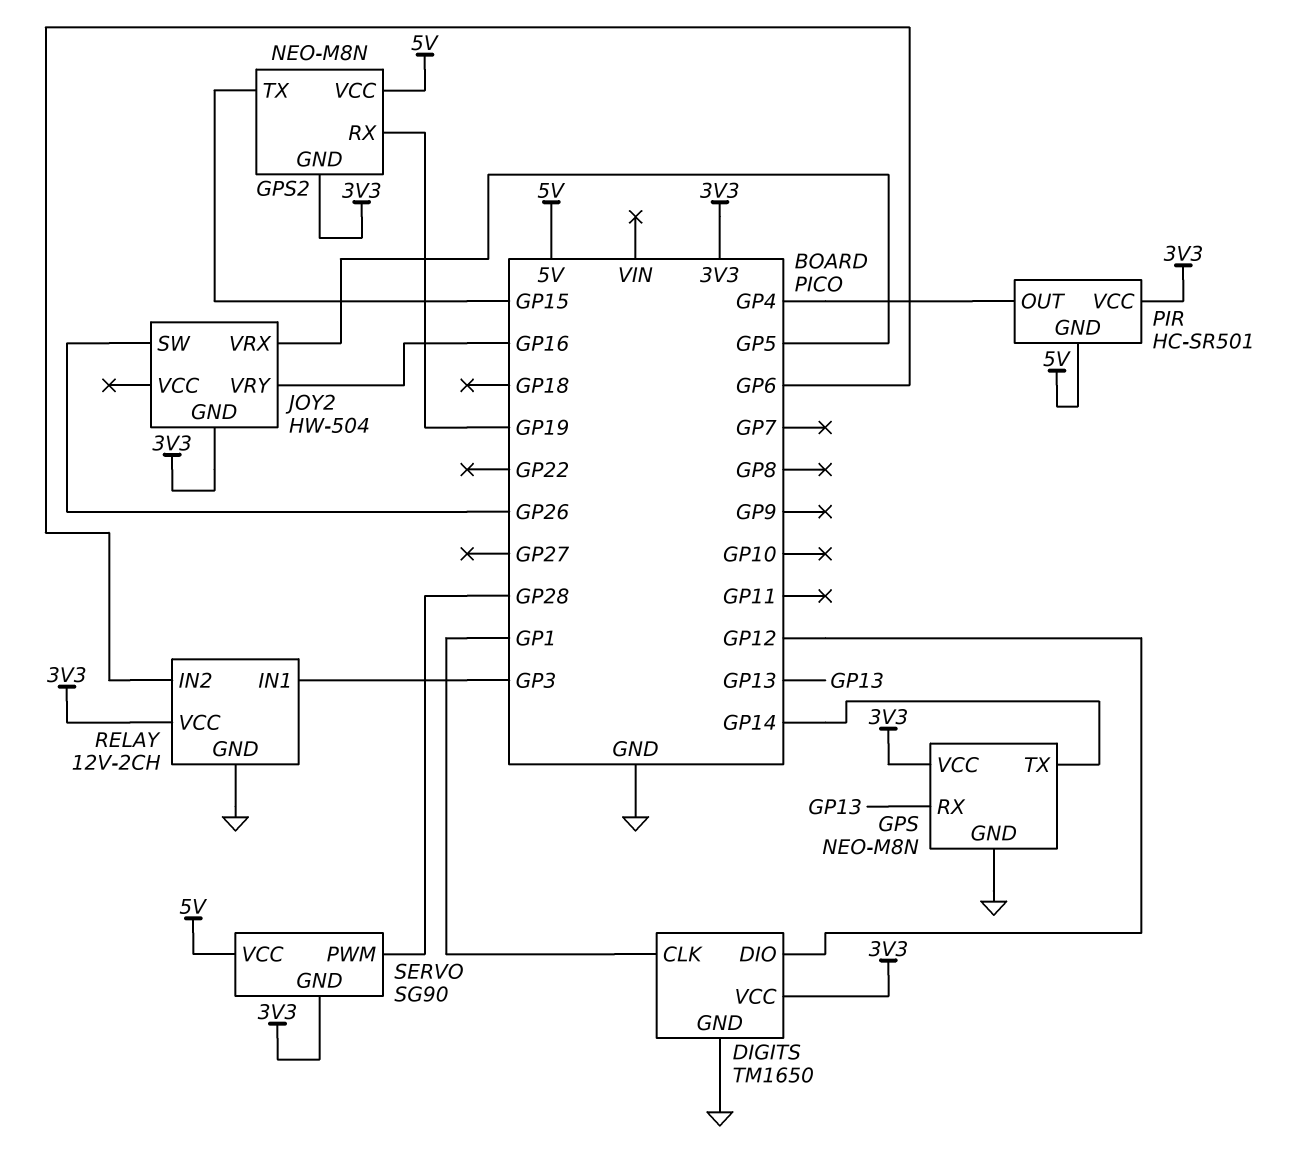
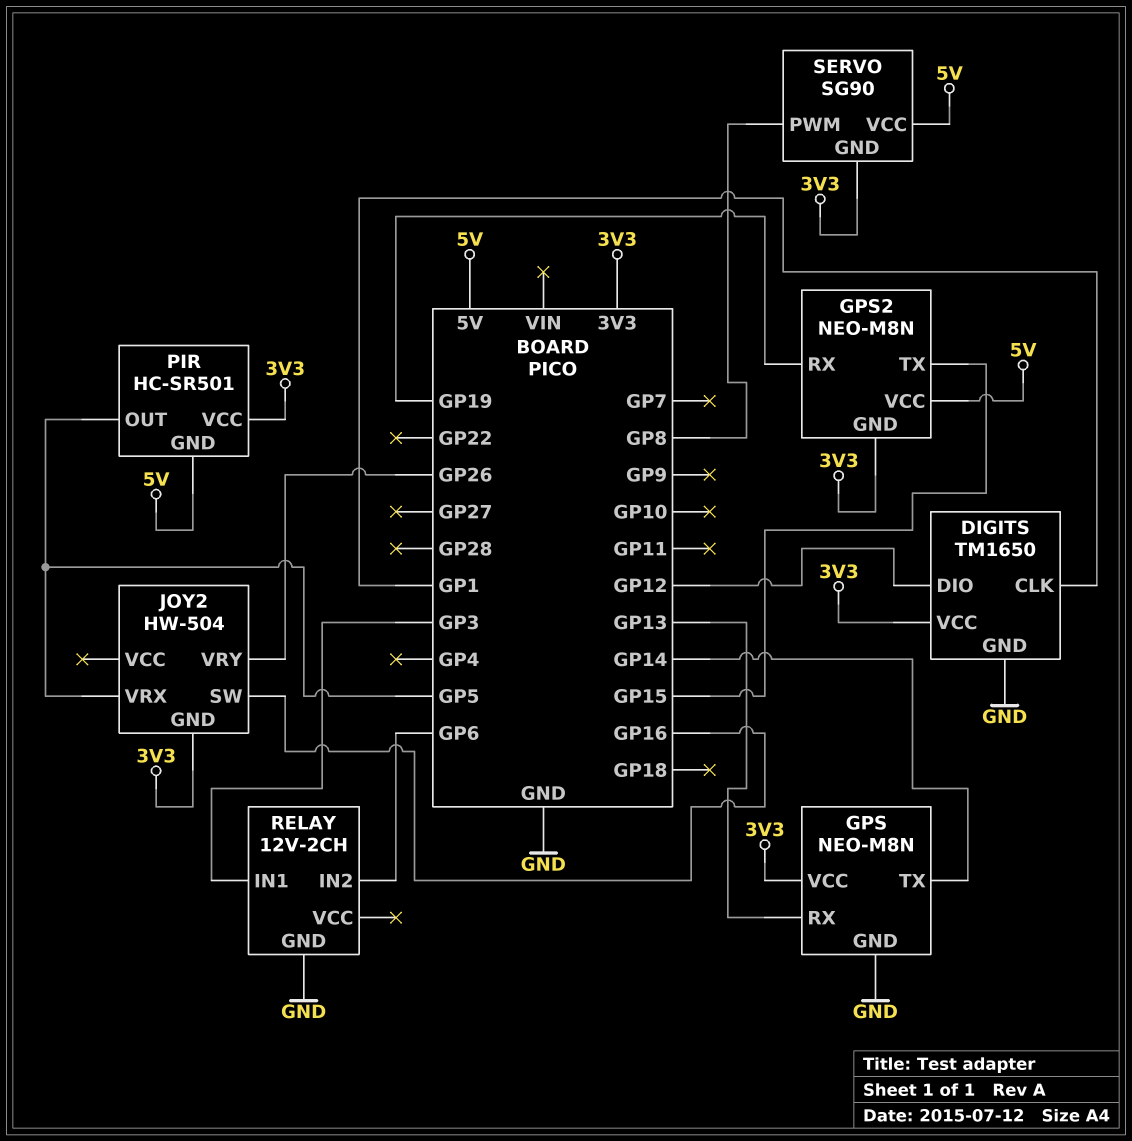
JOY2 pin SW: GP26 -> GP16
JOY2 pin VRY: GP16 -> GP26
PIR pin OUT: GP4 -> GP5
RELAY pin VCC: 3V3 -> none
SERVO pin PWM: GP28 -> GP8

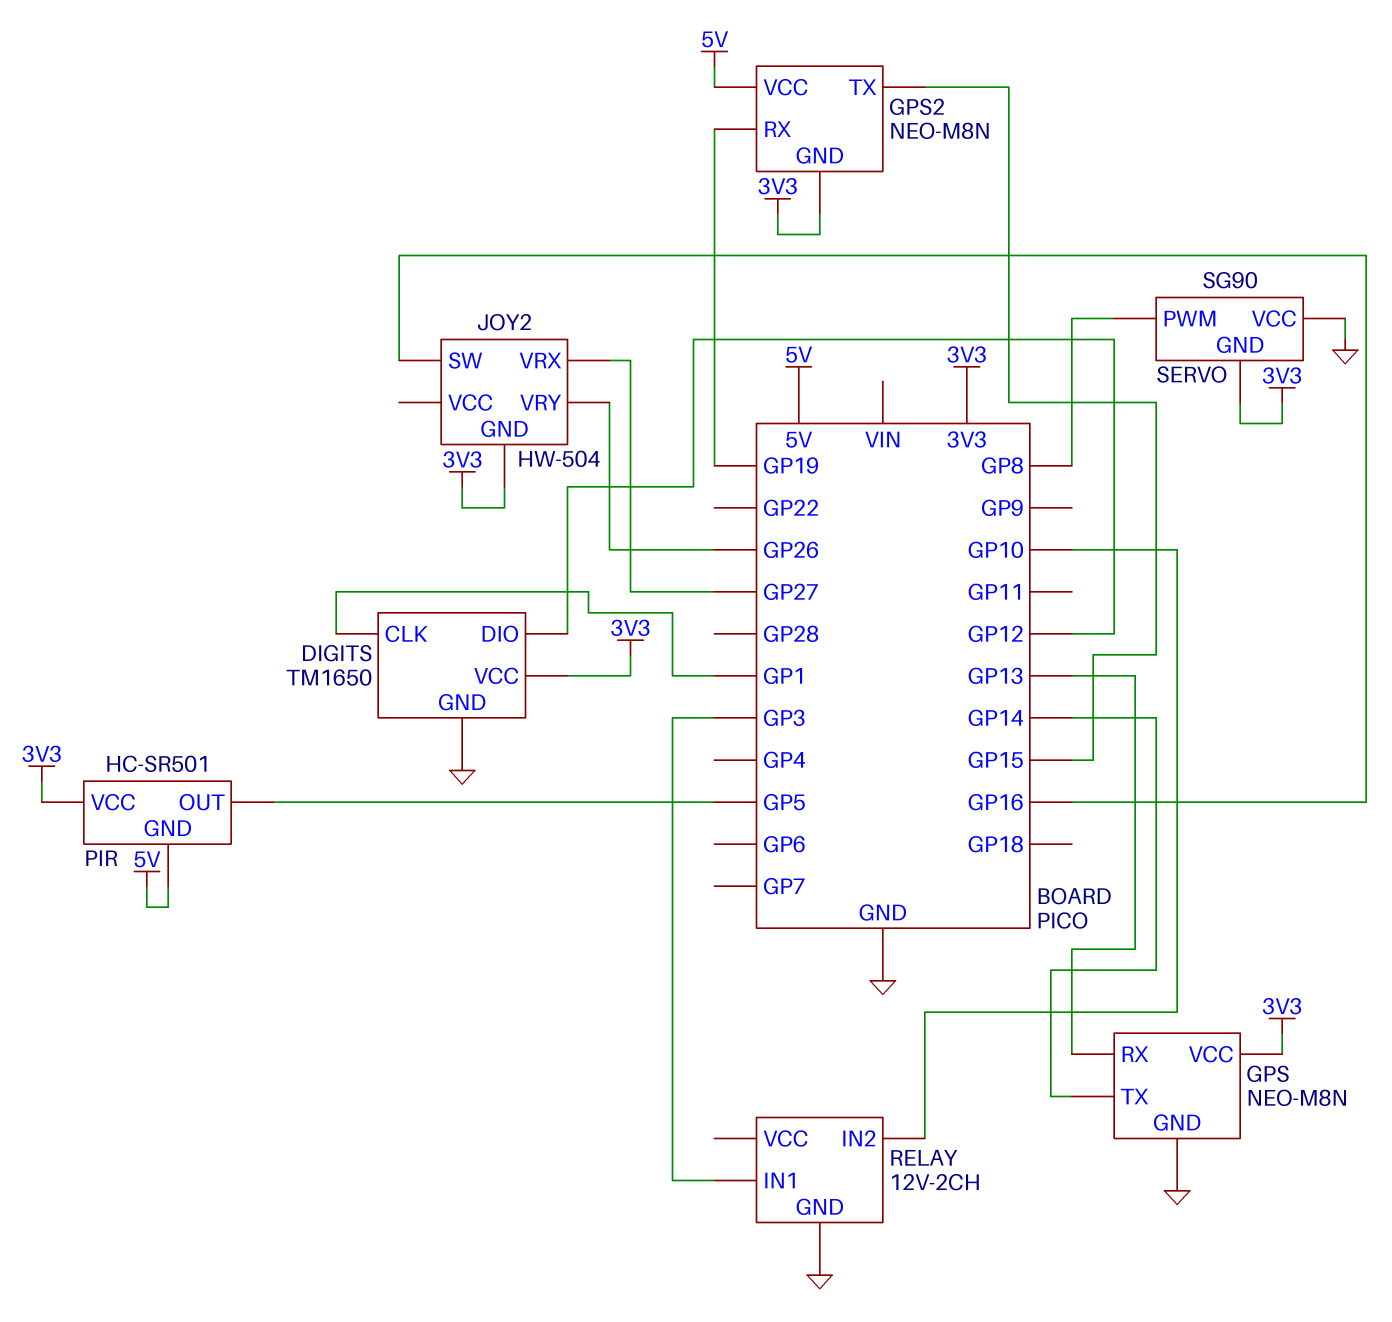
JOY2 pin VRX: GP5 -> GP27
RELAY pin IN2: GP6 -> GP10
SERVO pin VCC: 5V -> GND

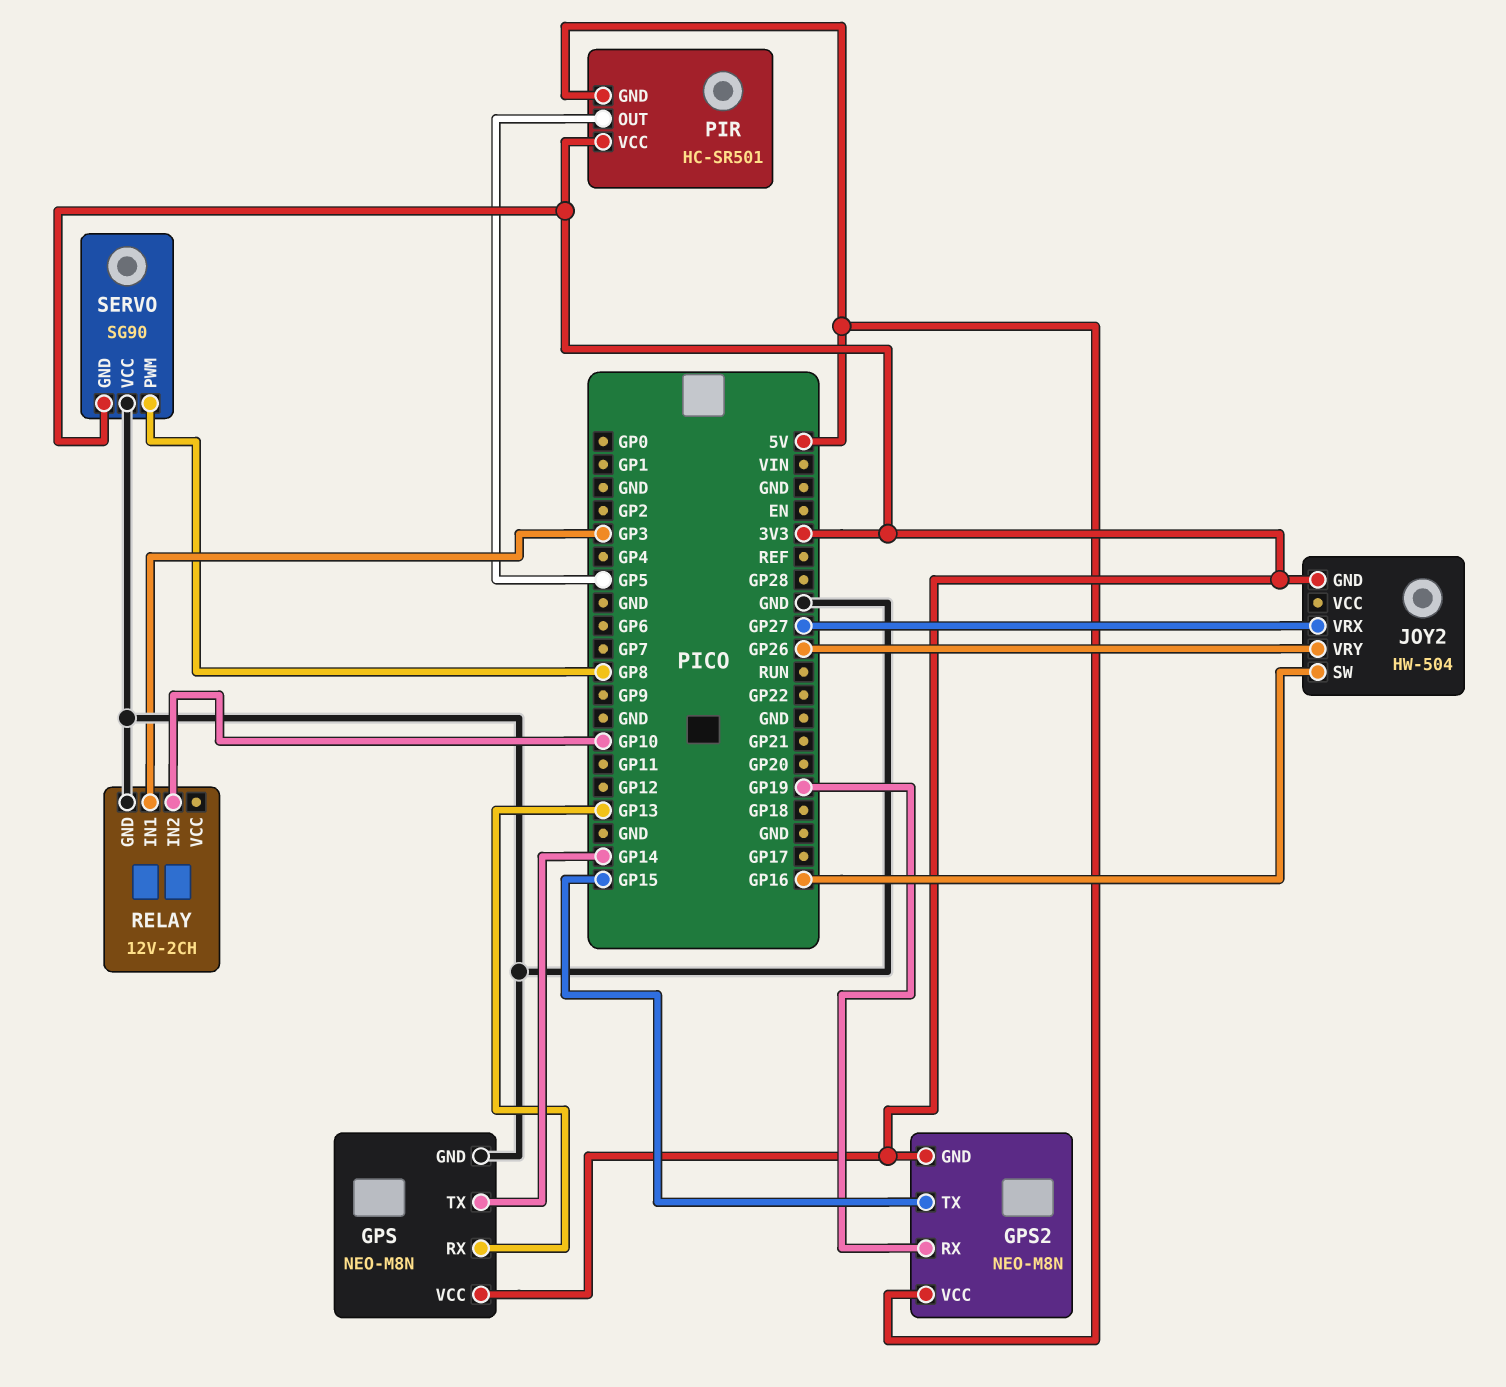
DIGITS: TM1650 -> none
DIGITS pin CLK: GP1 -> none
DIGITS pin DIO: GP12 -> none
DIGITS pin GND: GND -> none
DIGITS pin VCC: 3V3 -> none

